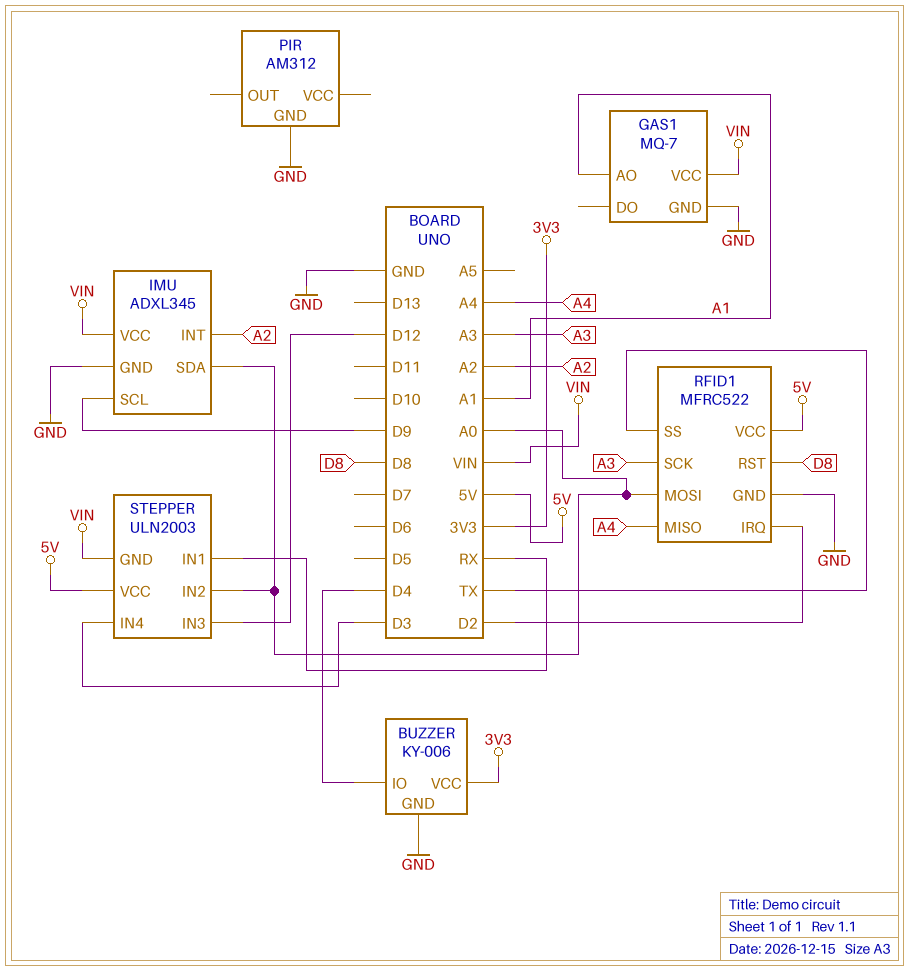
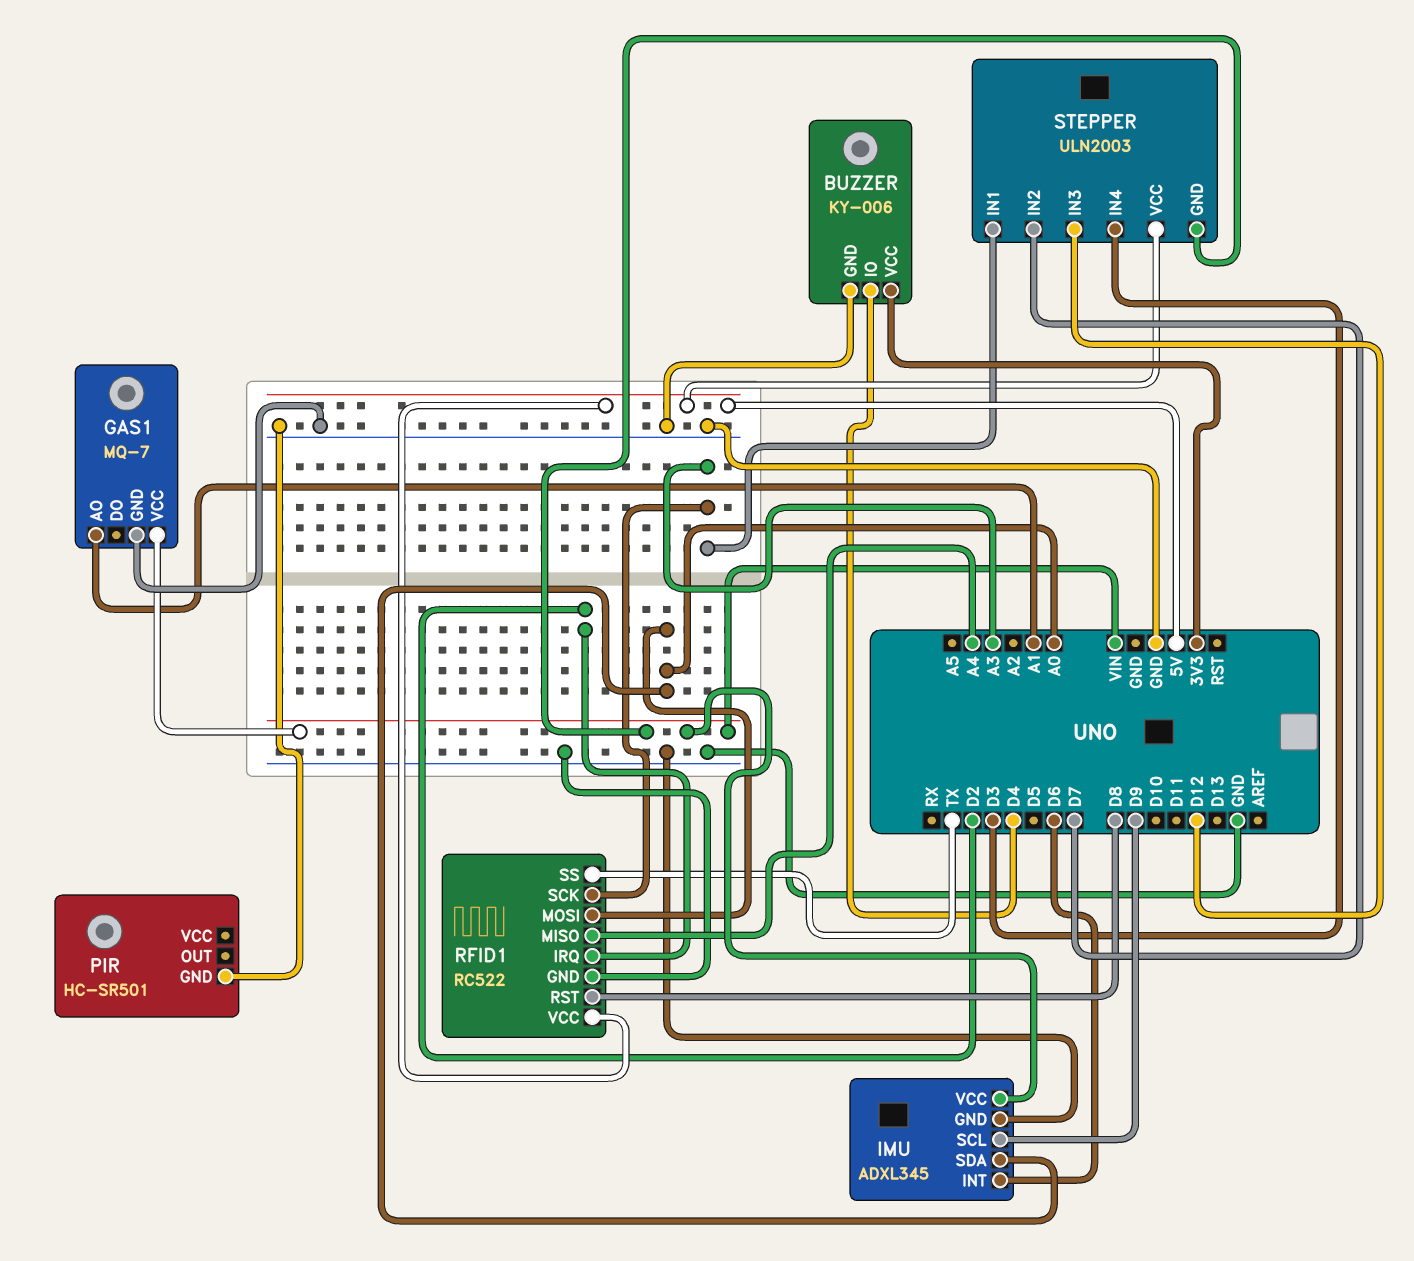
IMU pin INT: A2 -> D6
PIR: AM312 -> HC-SR501
RFID1: MFRC522 -> RC522
STEPPER pin IN1: RX -> A3
STEPPER pin IN2: A0 -> D7

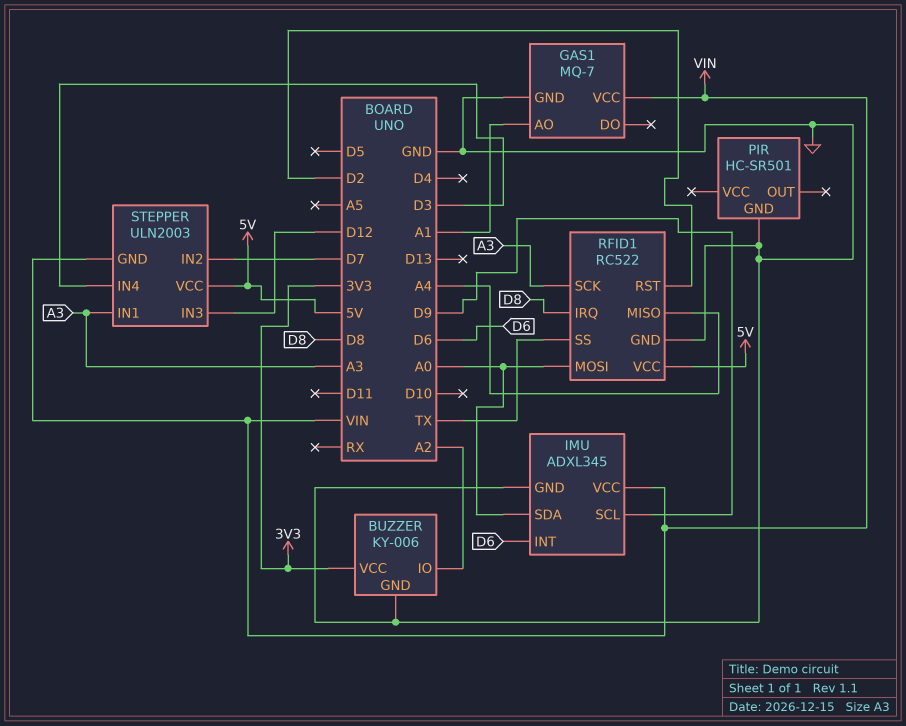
BUZZER pin IO: D4 -> A2
RFID1 pin IRQ: D2 -> D8
RFID1 pin RST: D8 -> D2

